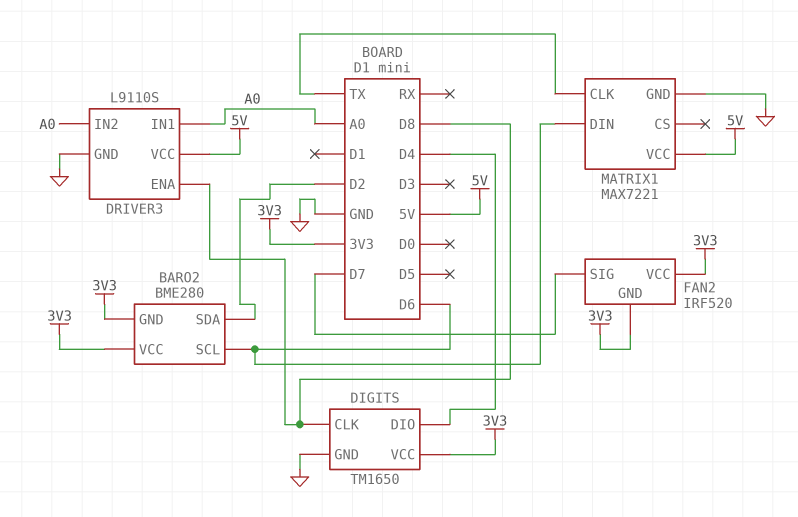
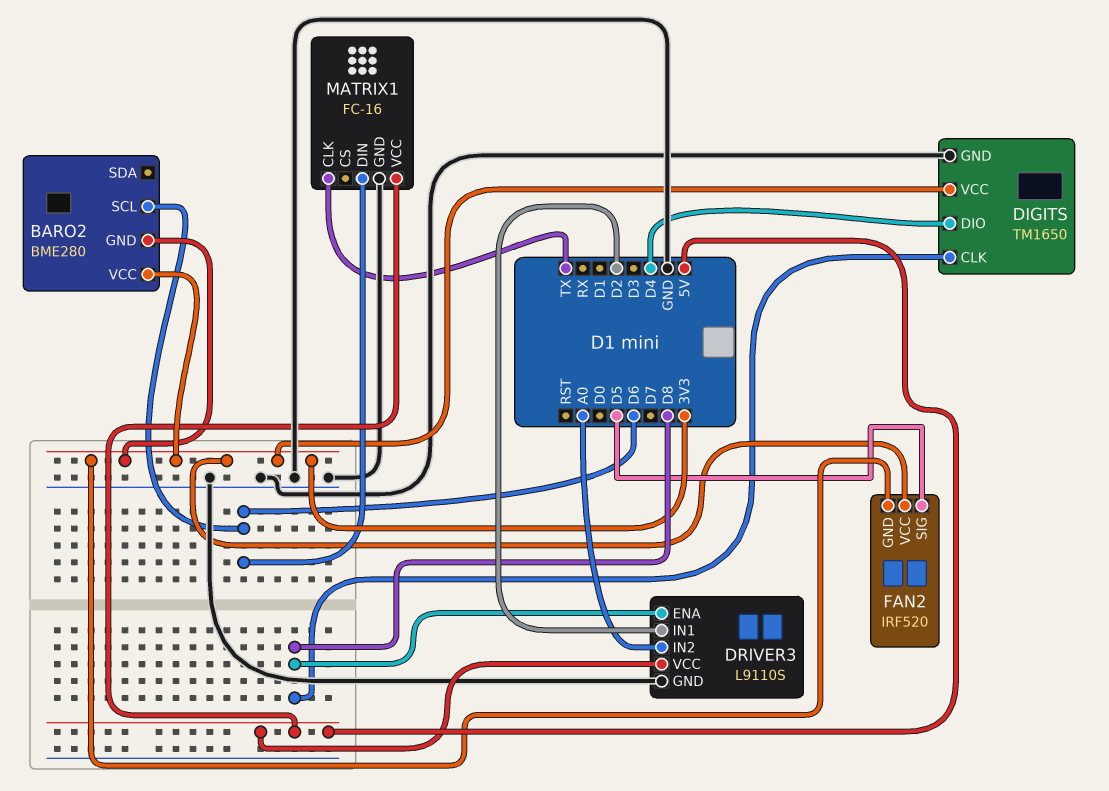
BARO2 pin SDA: D2 -> none
DRIVER3 pin IN1: A0 -> D2
FAN2 pin SIG: D7 -> D5
MATRIX1: MAX7221 -> FC-16

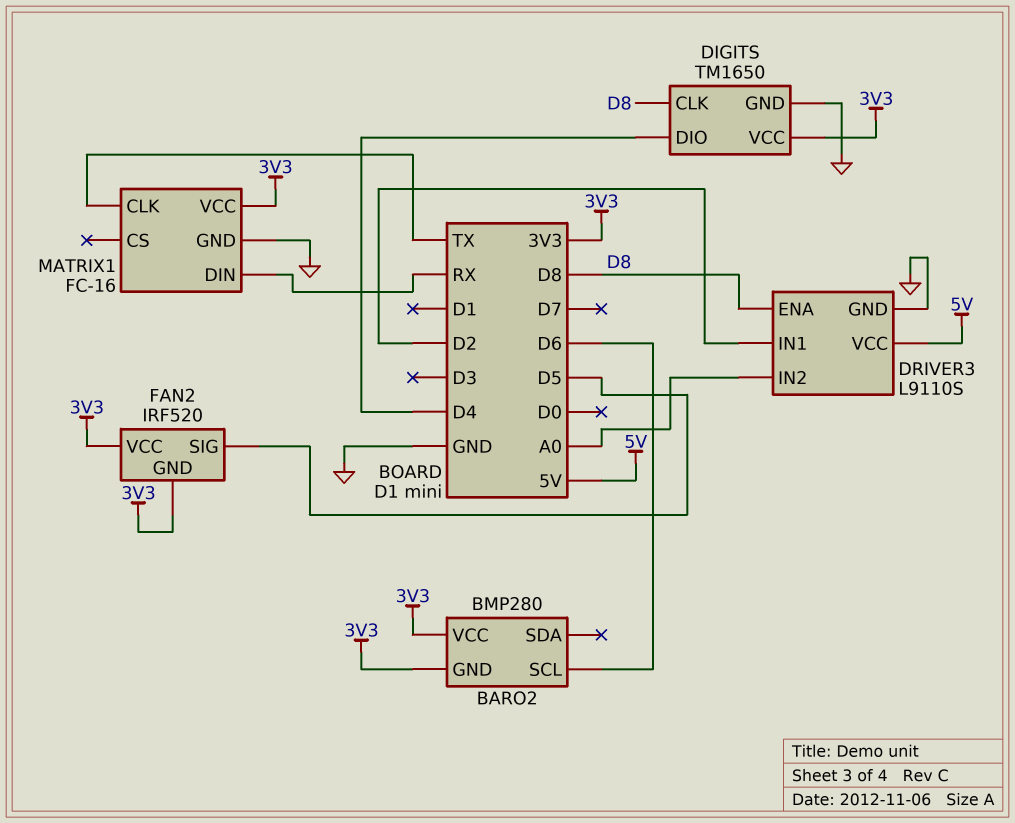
BARO2: BME280 -> BMP280
MATRIX1 pin DIN: D6 -> RX
MATRIX1 pin VCC: 5V -> 3V3

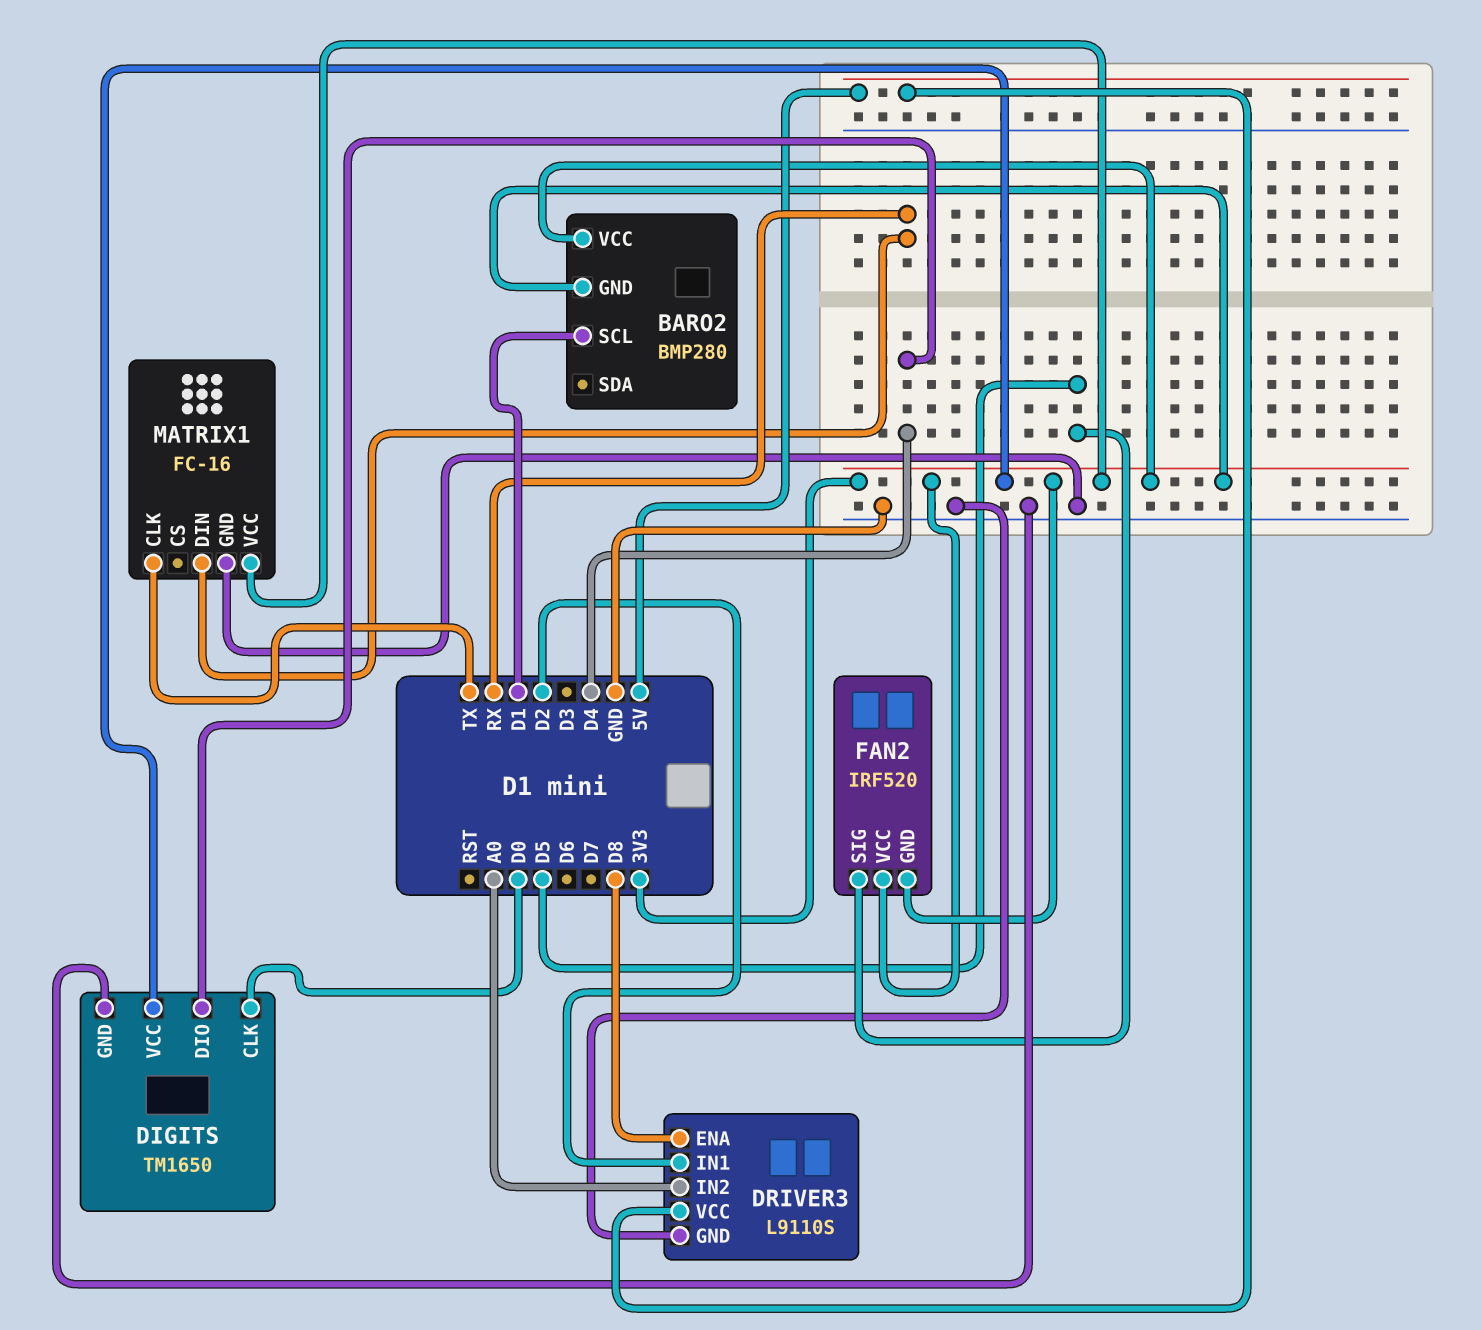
BARO2 pin SCL: D6 -> D1
DIGITS pin CLK: D8 -> D0

